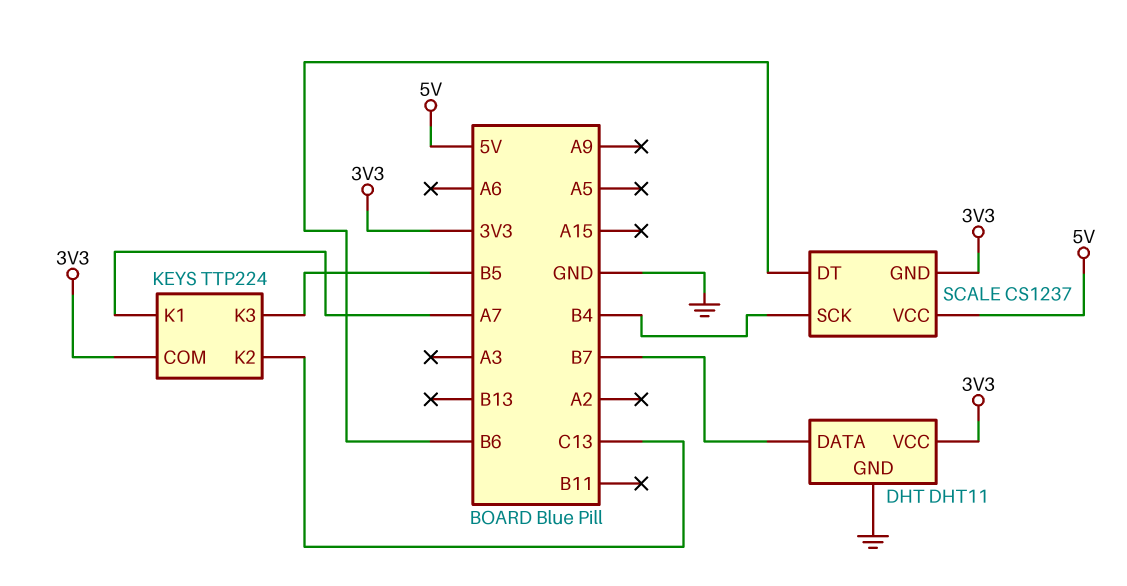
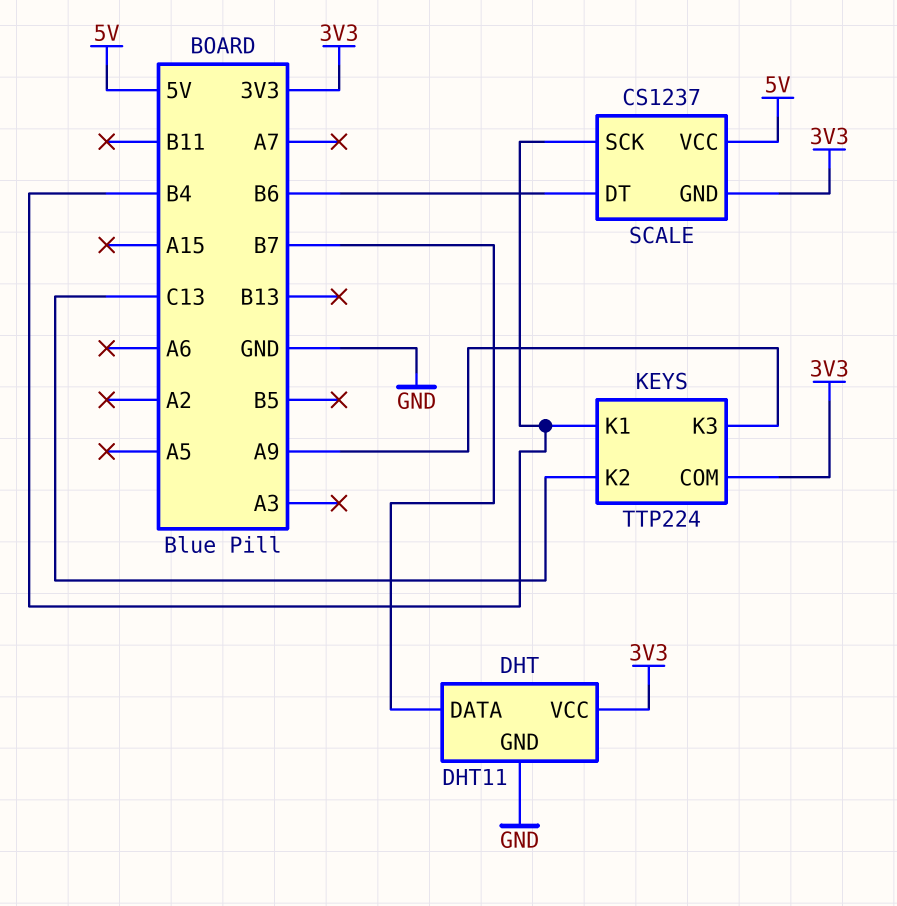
KEYS pin K1: A7 -> B4
KEYS pin K3: B5 -> A9

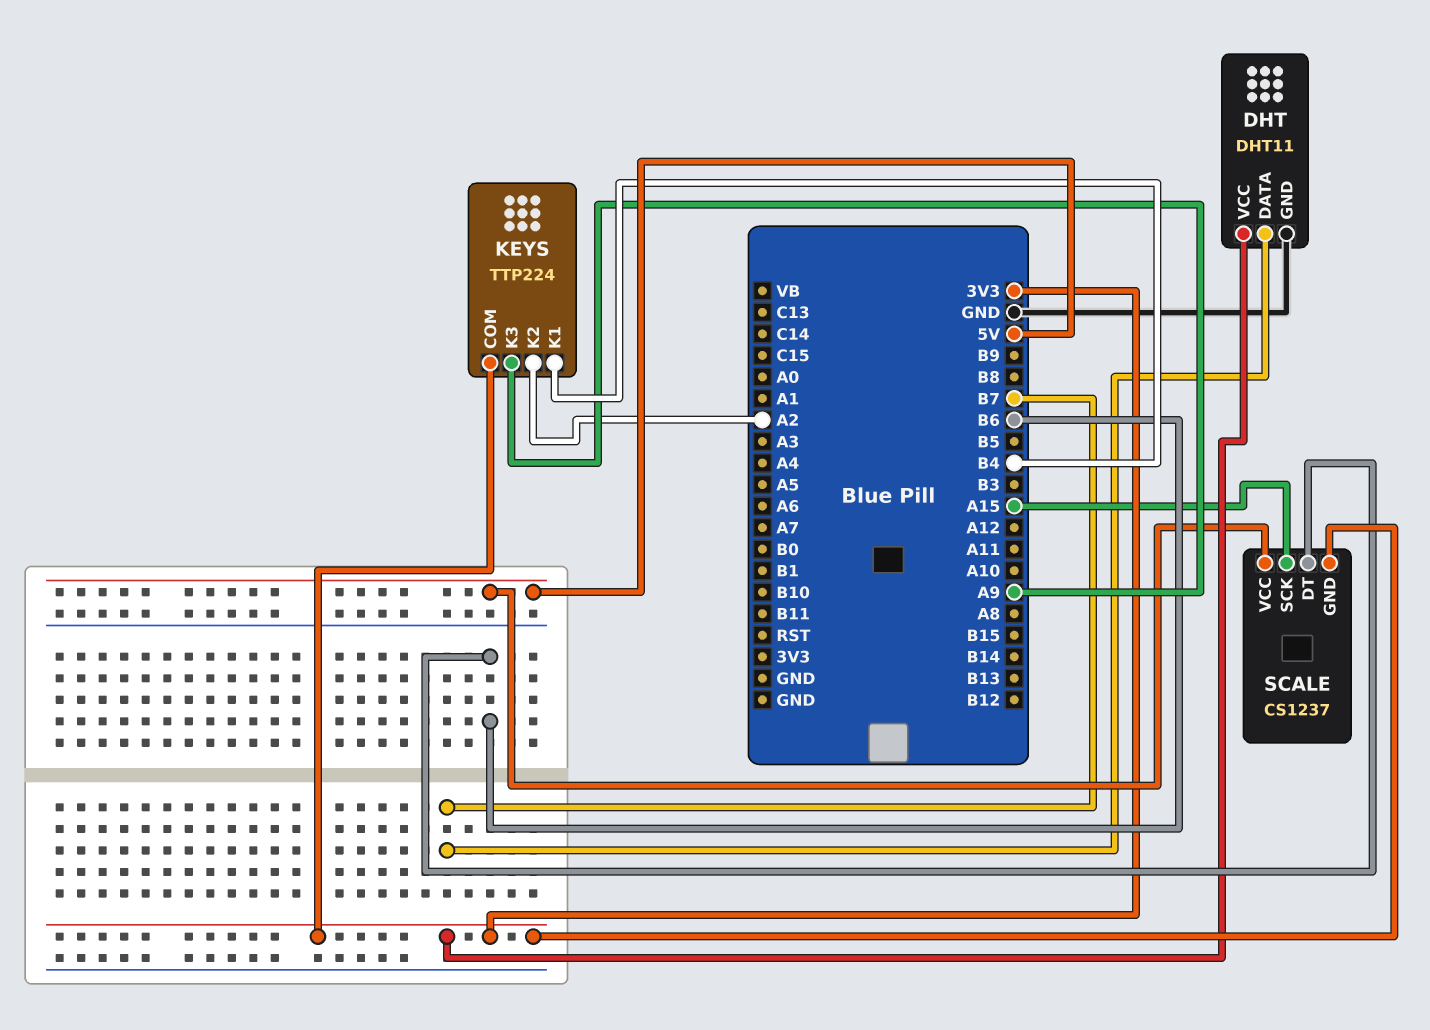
KEYS pin K2: C13 -> A2
SCALE pin SCK: B4 -> A15

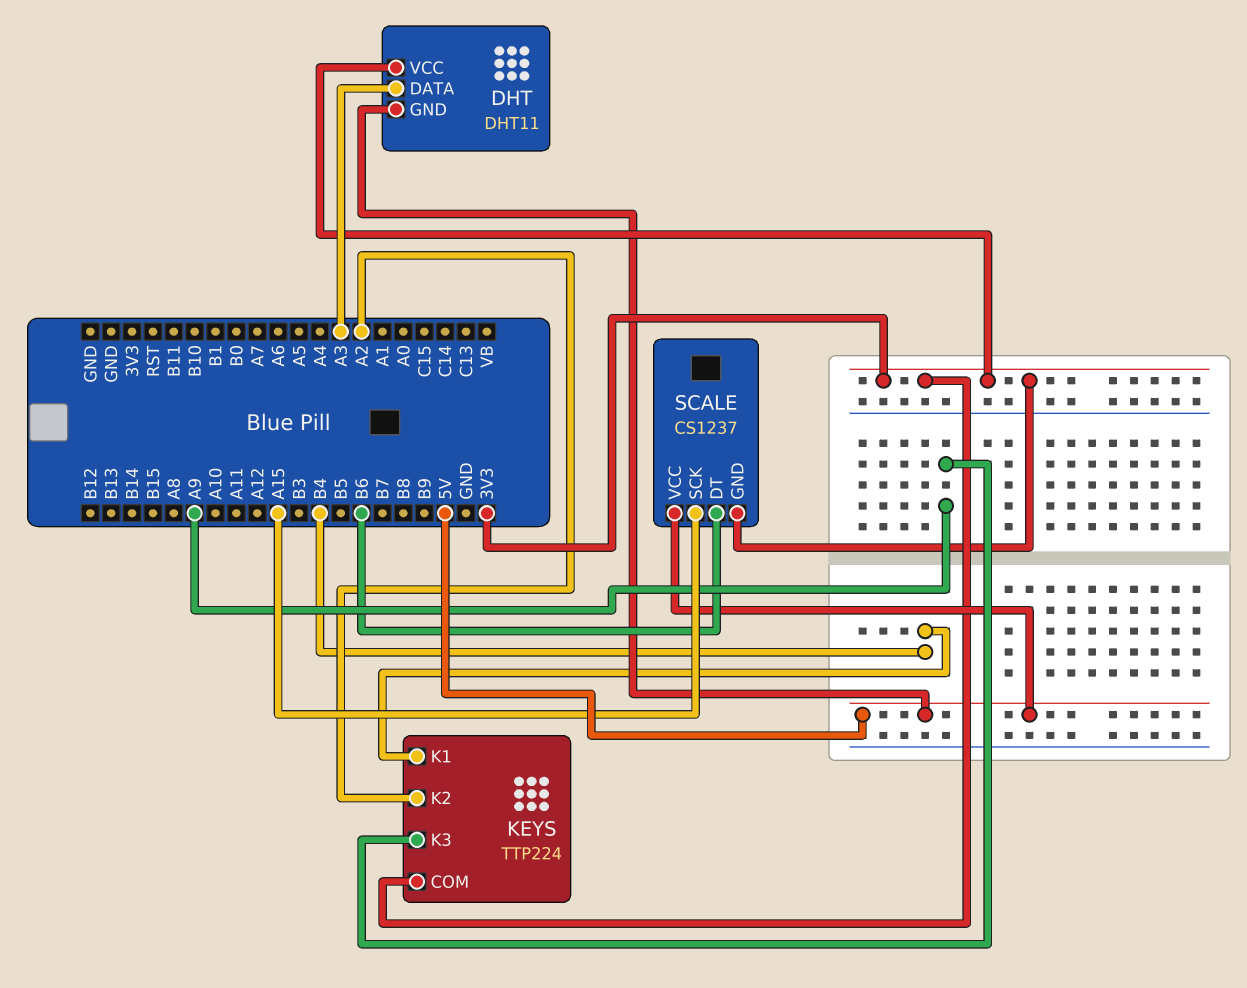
DHT pin DATA: B7 -> A3
DHT pin GND: GND -> 5V

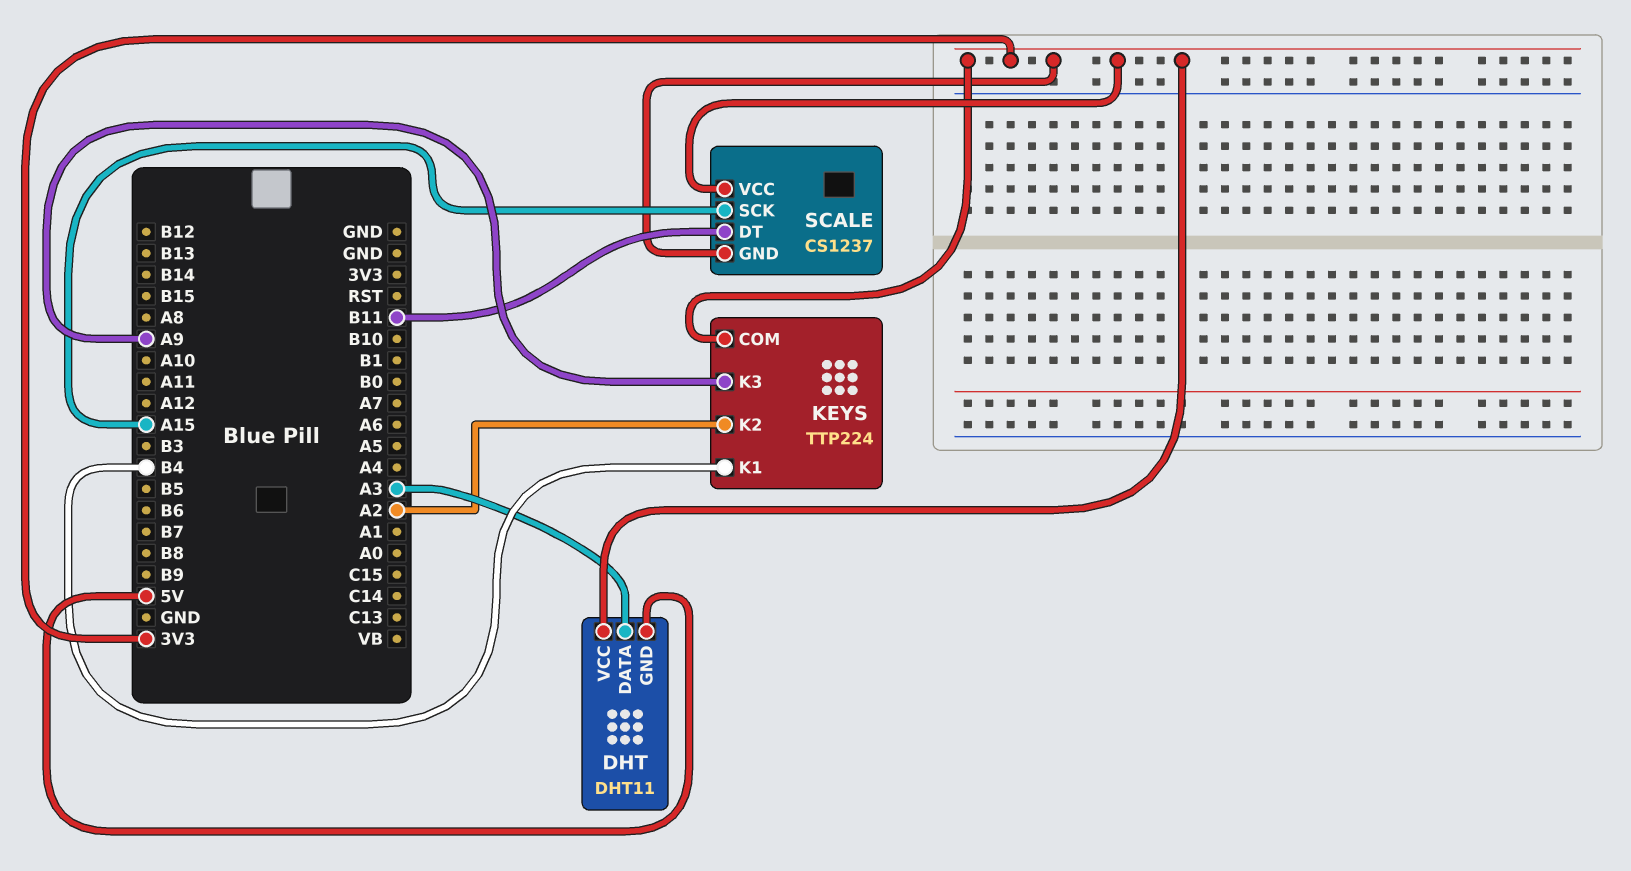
SCALE pin DT: B6 -> B11
SCALE pin VCC: 5V -> 3V3

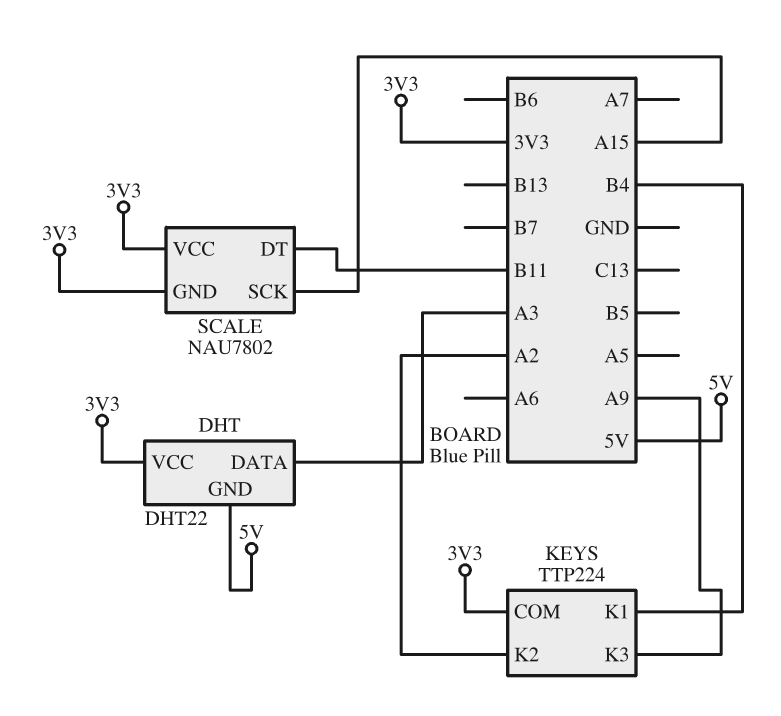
DHT: DHT11 -> DHT22
SCALE: CS1237 -> NAU7802

